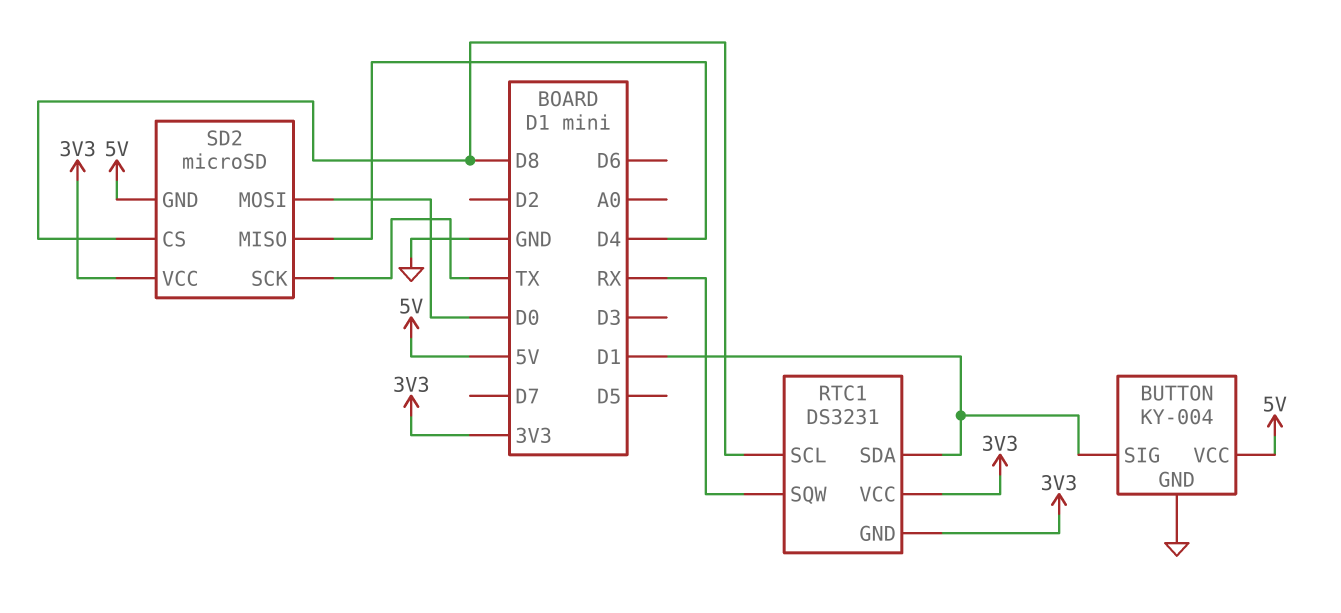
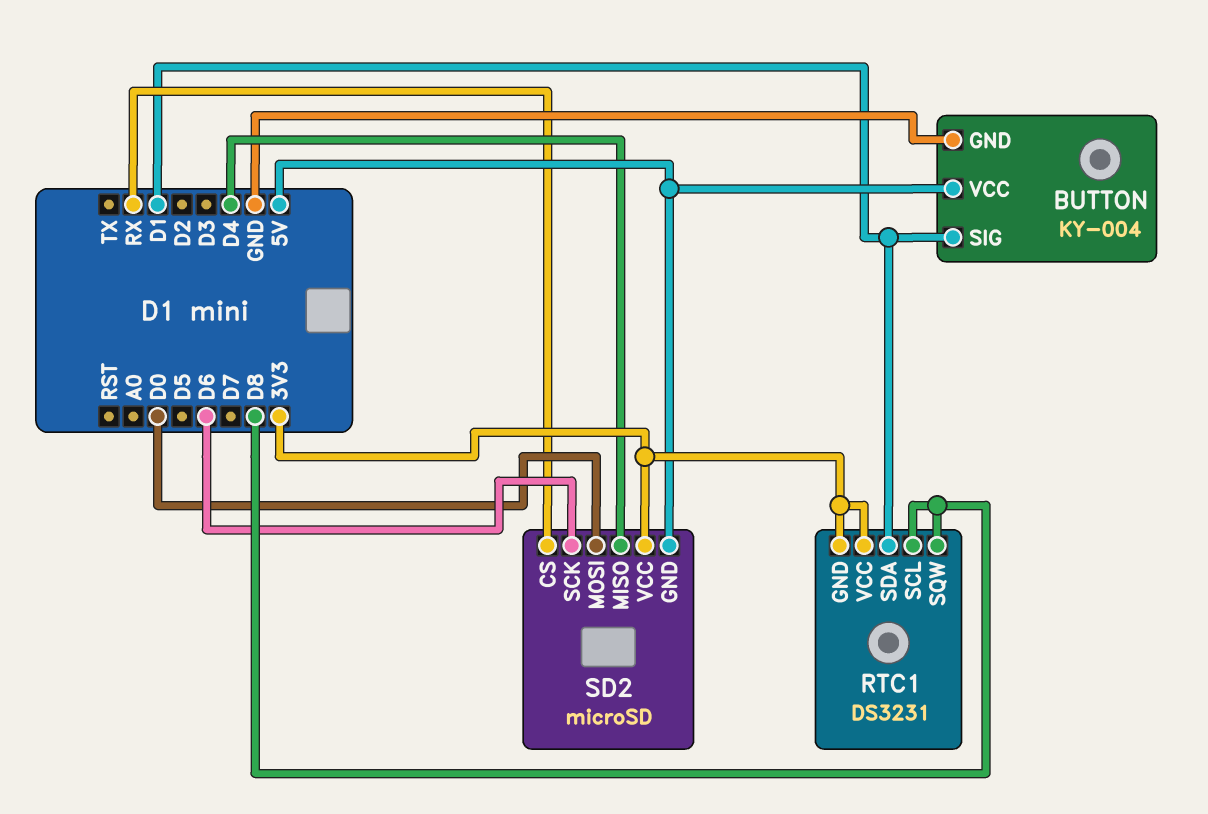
RTC1 pin SQW: RX -> D8
SD2 pin CS: D8 -> RX
SD2 pin SCK: TX -> D6

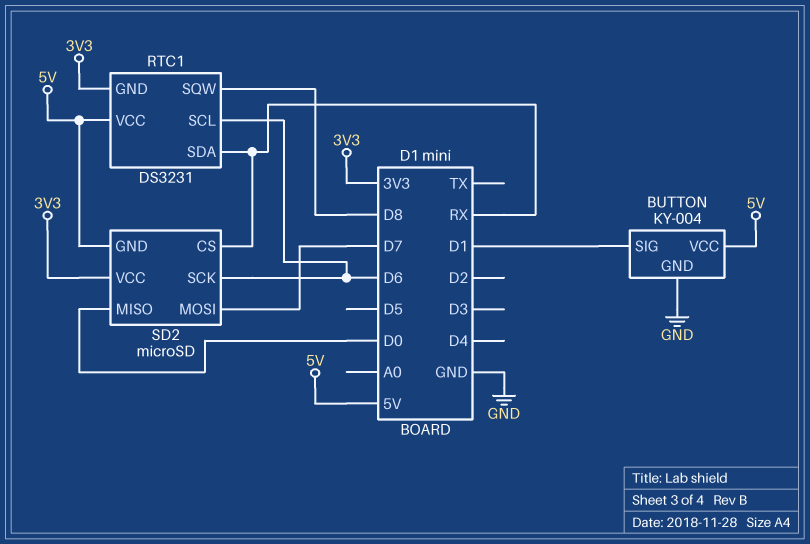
RTC1 pin SCL: D8 -> D6
RTC1 pin SDA: D1 -> RX
RTC1 pin VCC: 3V3 -> 5V
SD2 pin MISO: D4 -> D0
SD2 pin MOSI: D0 -> D7

